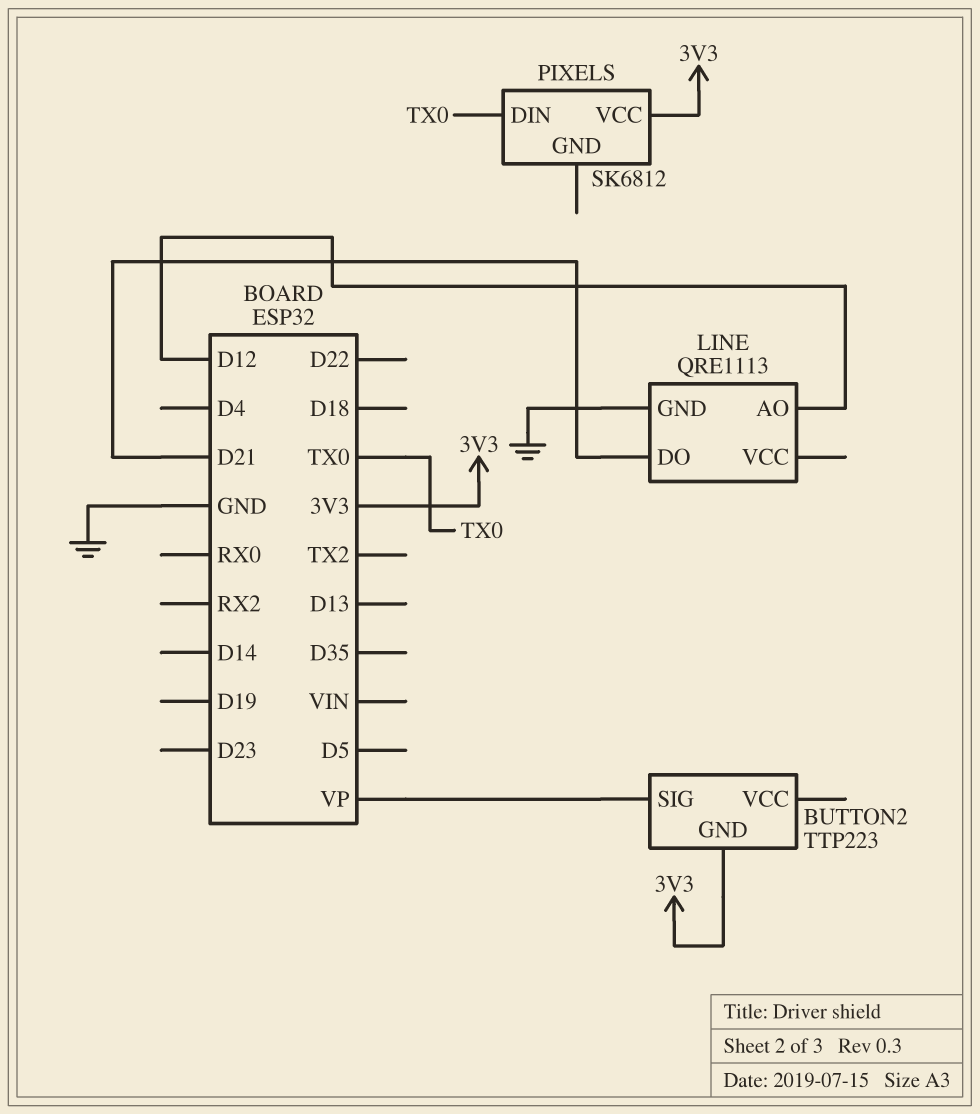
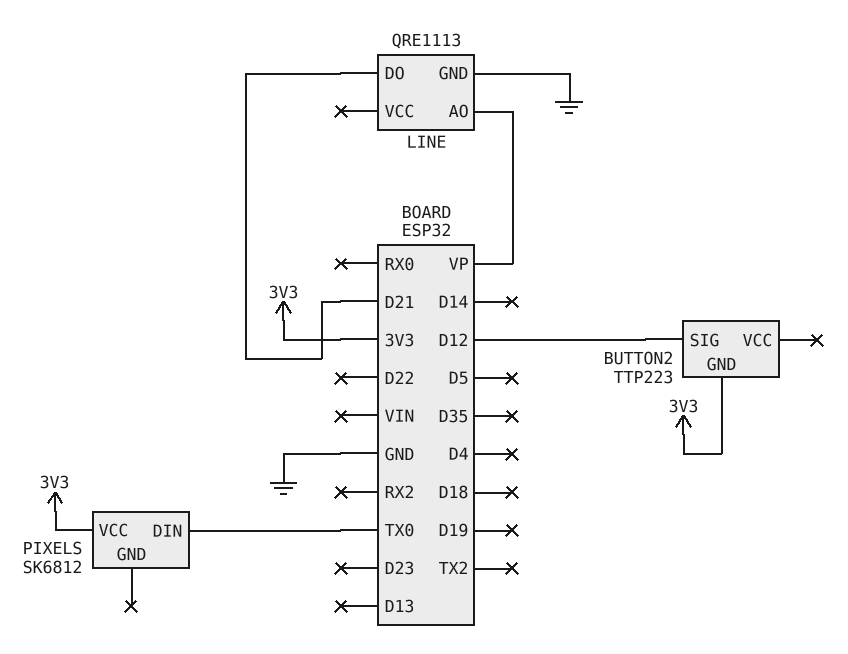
BUTTON2 pin SIG: VP -> D12
LINE pin AO: D12 -> VP

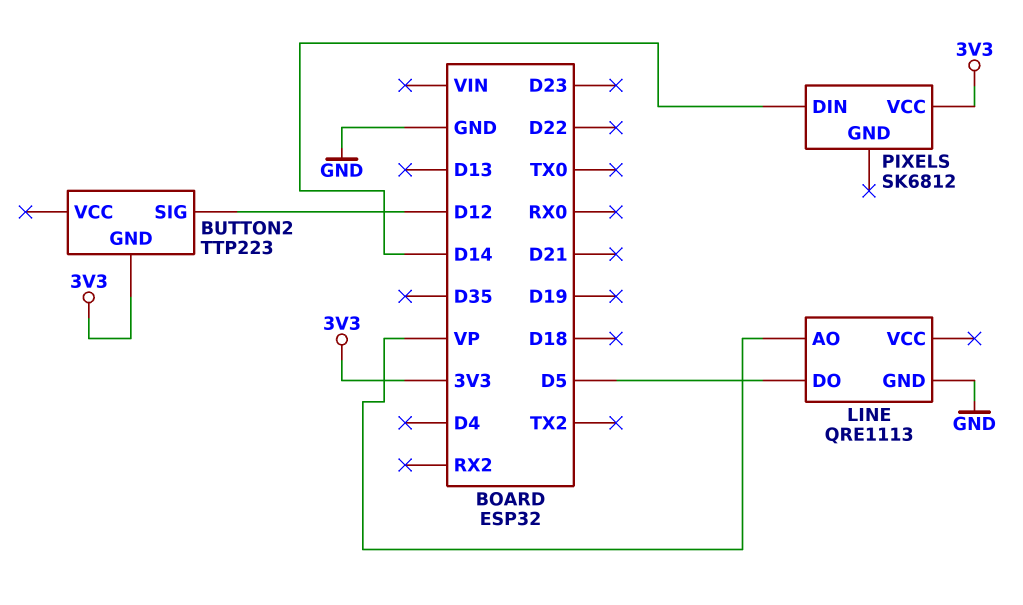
LINE pin DO: D21 -> D5
PIXELS pin DIN: TX0 -> D14

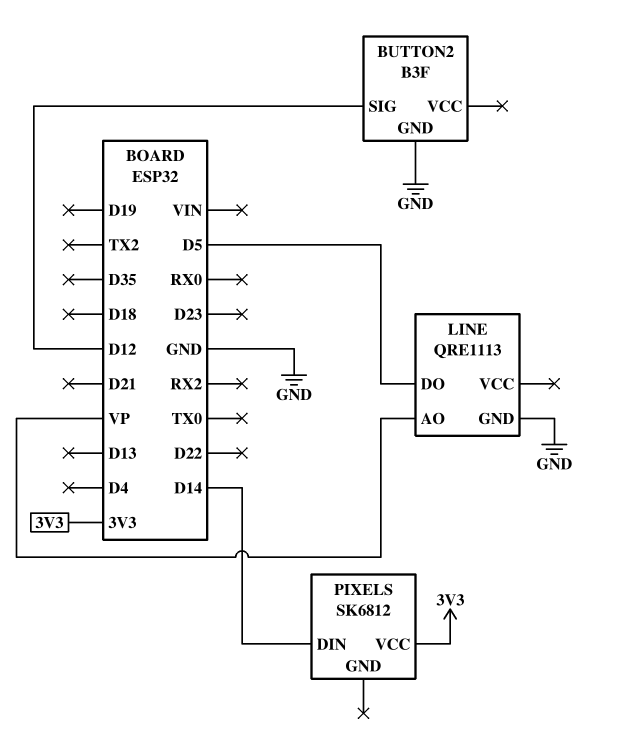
BUTTON2: TTP223 -> B3F
BUTTON2 pin GND: 3V3 -> GND

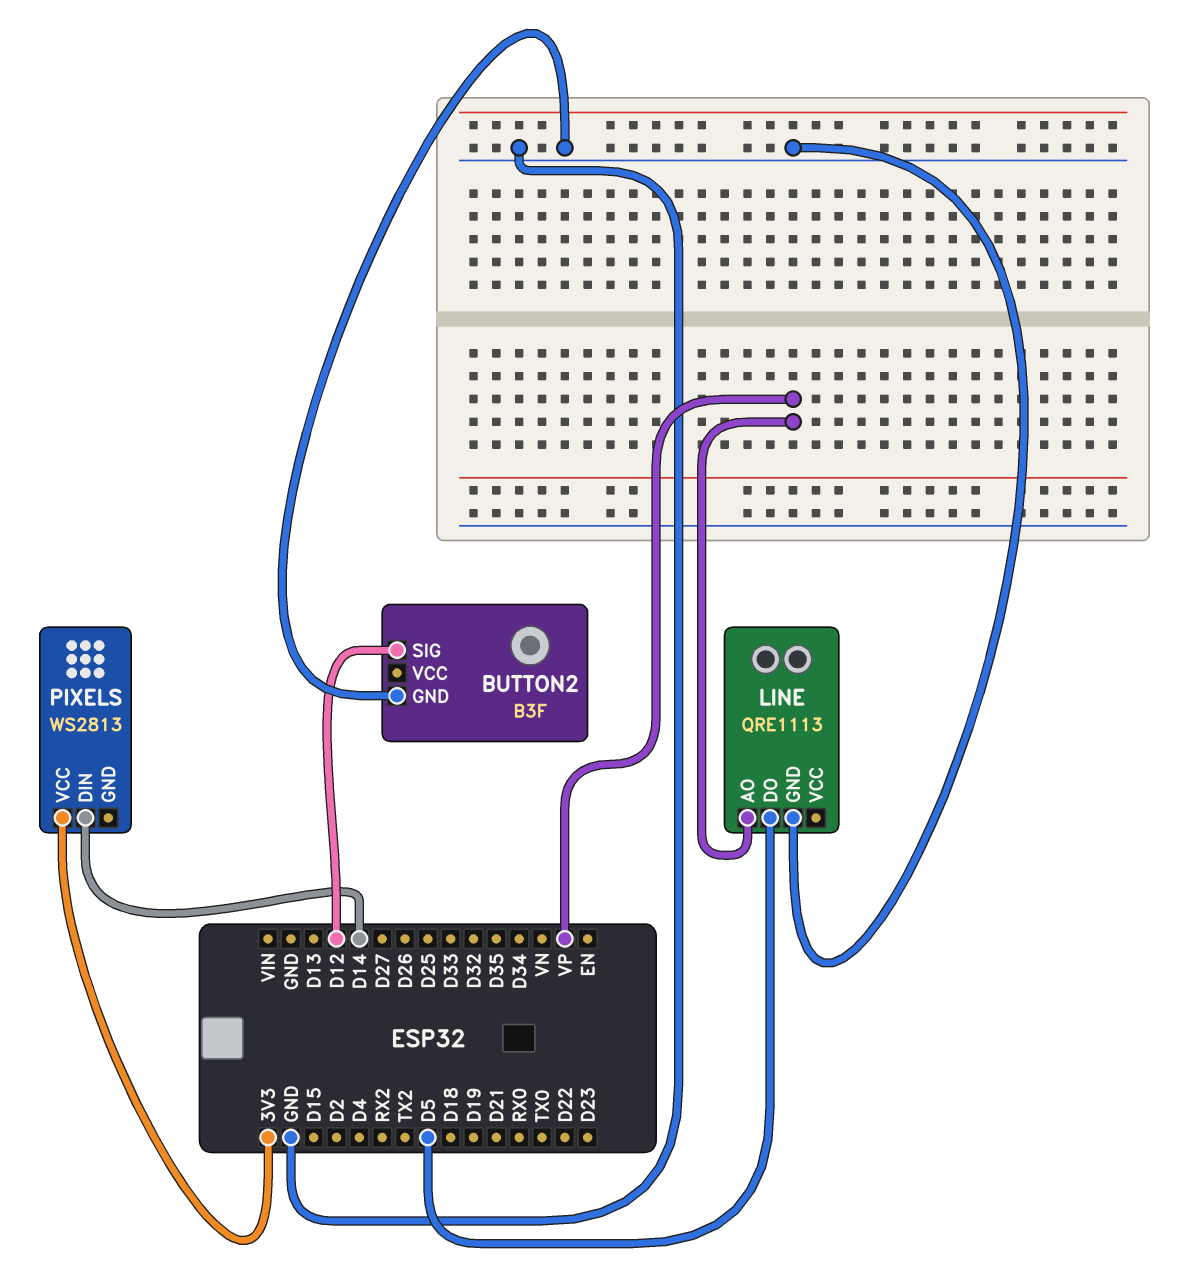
PIXELS: SK6812 -> WS2813

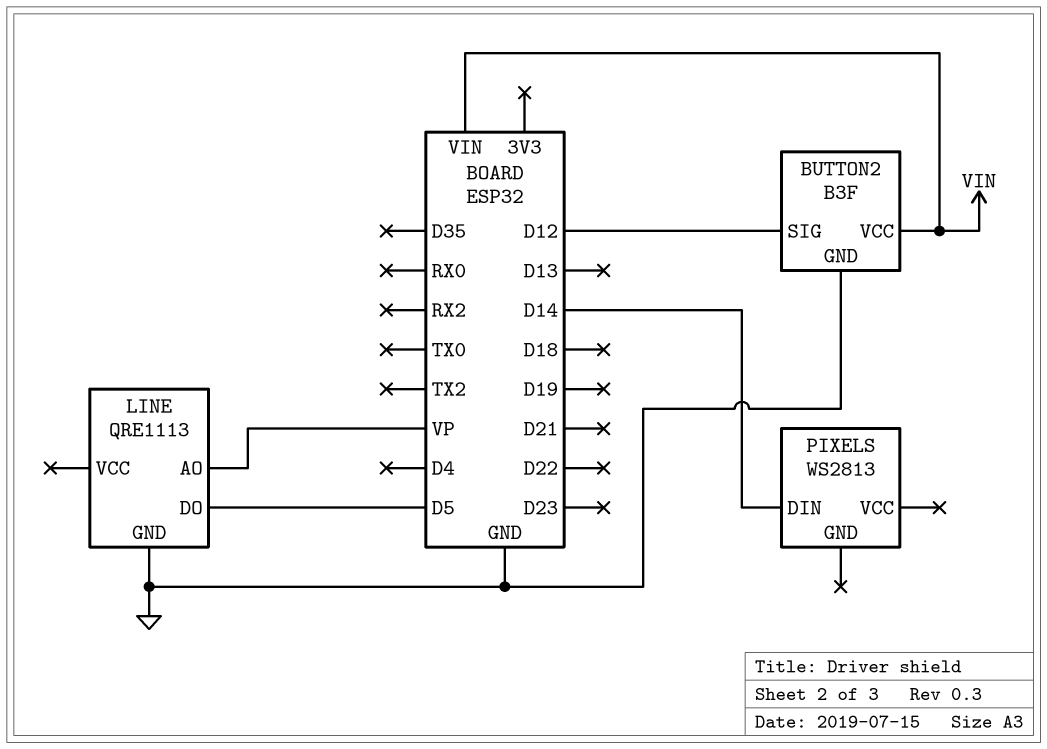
BUTTON2 pin VCC: none -> VIN
PIXELS pin VCC: 3V3 -> none

